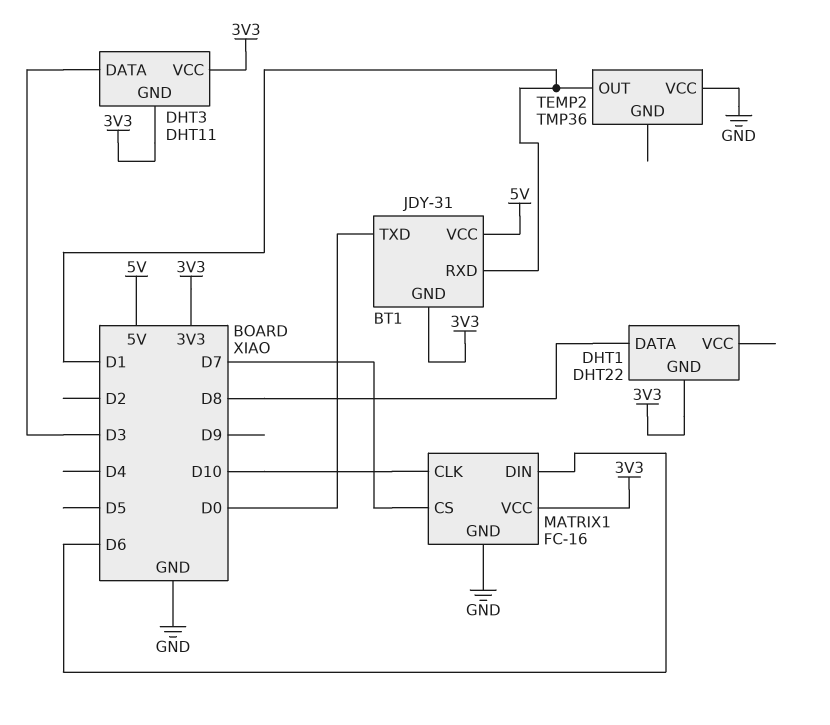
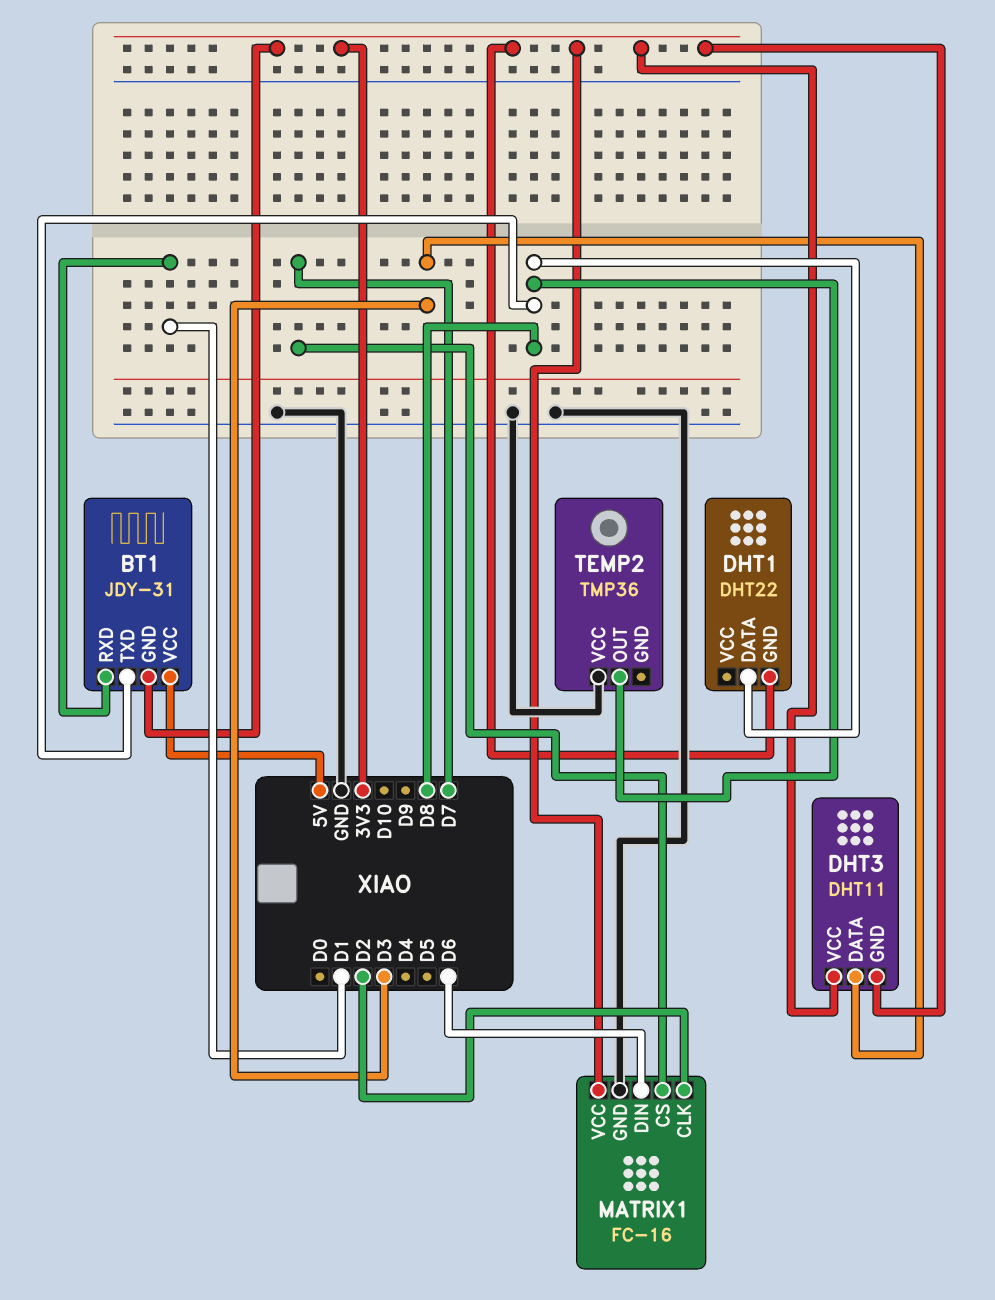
BT1 pin TXD: D0 -> D8
MATRIX1 pin CLK: D10 -> D2
TEMP2 pin OUT: D1 -> D8

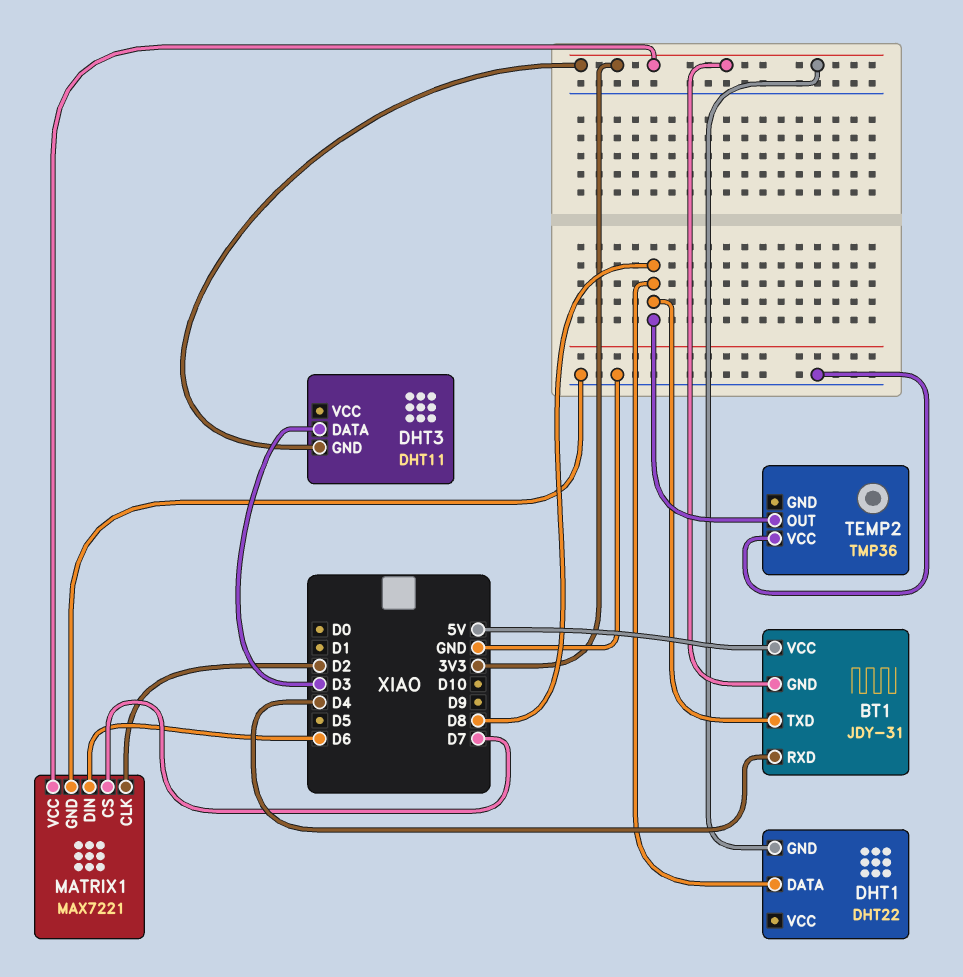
BT1 pin RXD: D1 -> D4
DHT3 pin VCC: 3V3 -> none
MATRIX1: FC-16 -> MAX7221

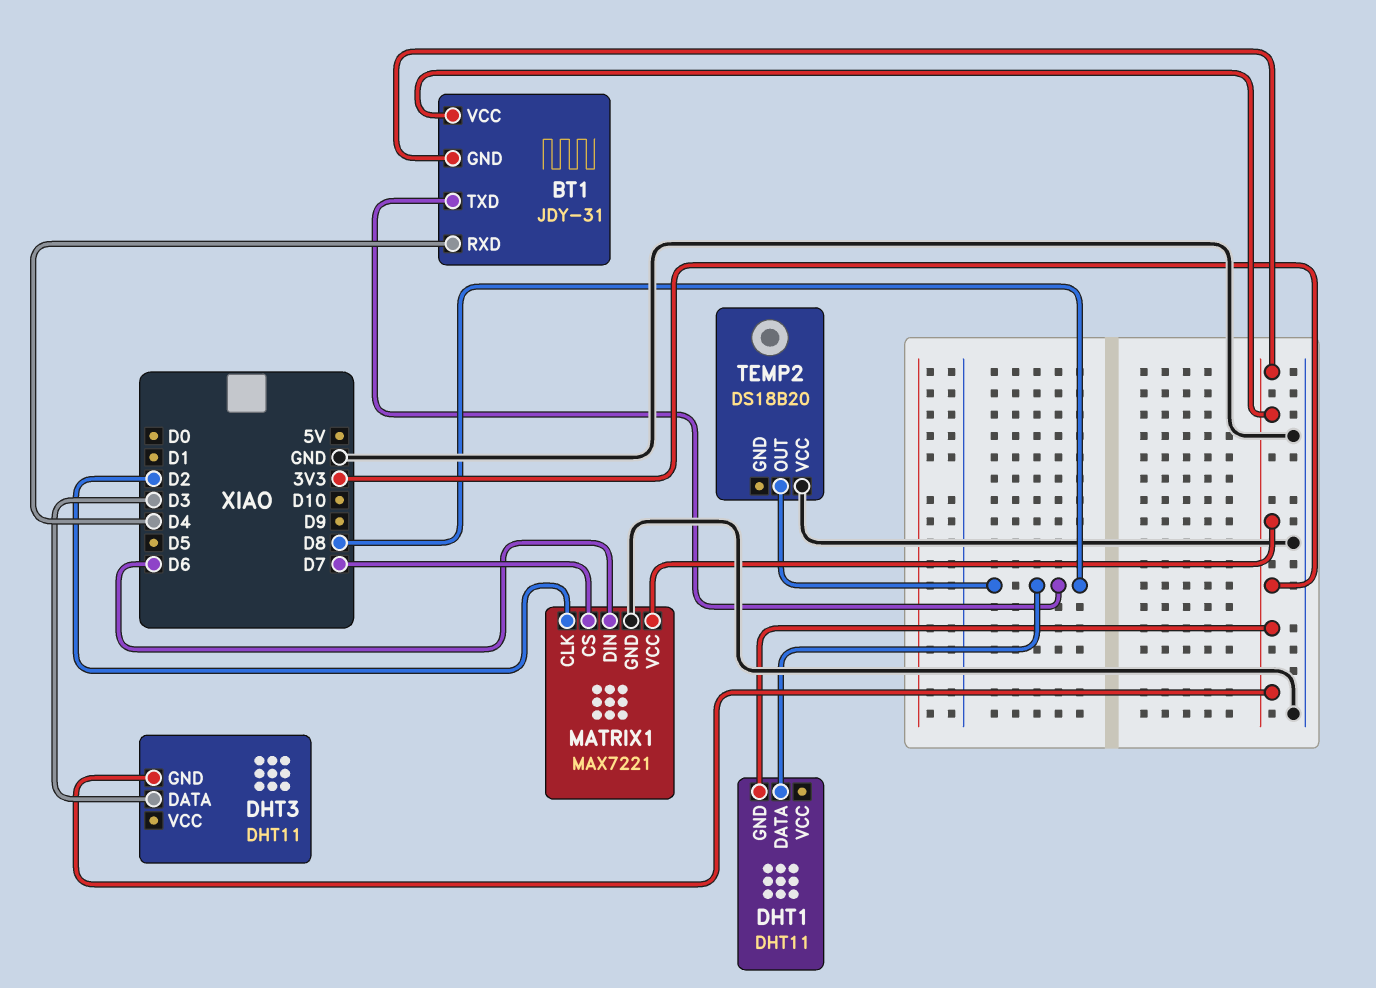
BT1 pin VCC: 5V -> 3V3
DHT1: DHT22 -> DHT11
TEMP2: TMP36 -> DS18B20

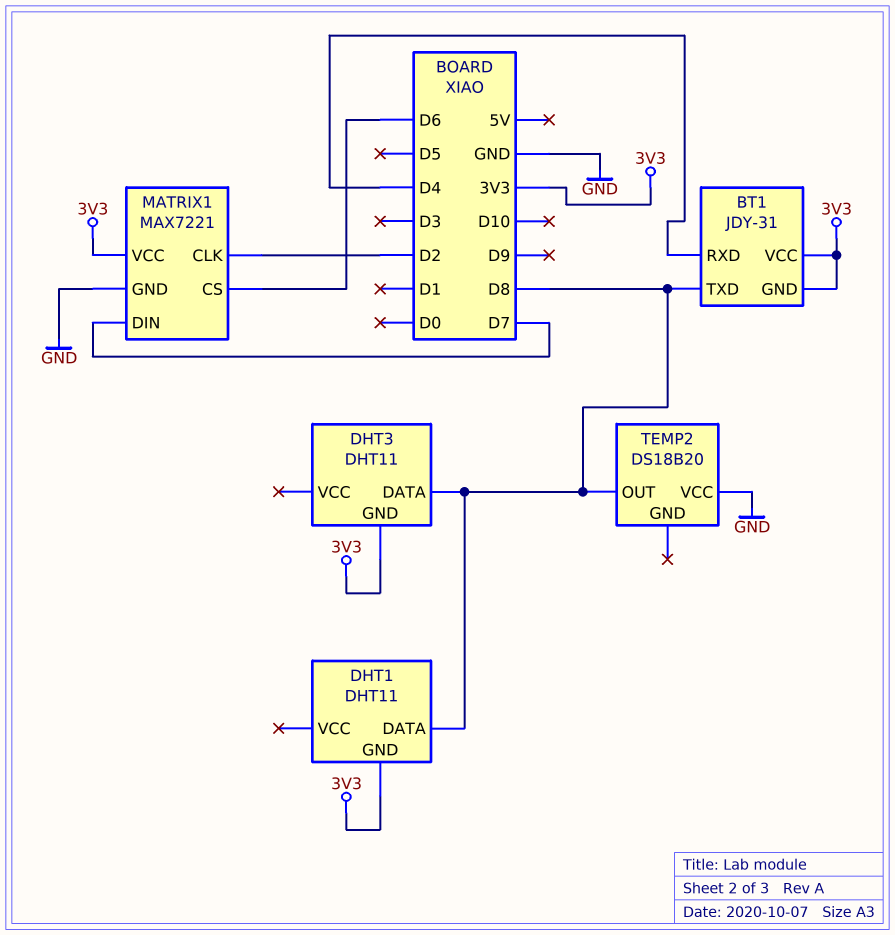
DHT3 pin DATA: D3 -> D8
MATRIX1 pin CS: D7 -> D6
MATRIX1 pin DIN: D6 -> D7

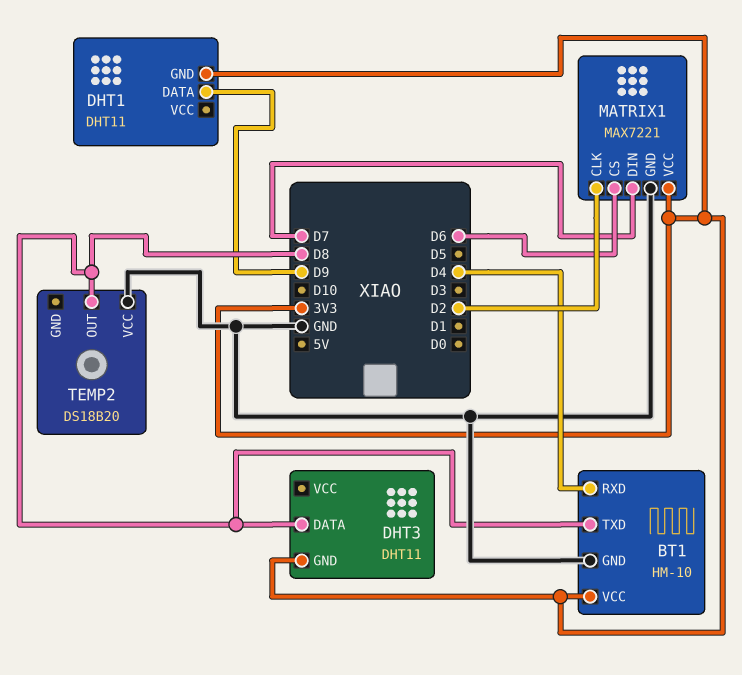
BT1: JDY-31 -> HM-10
BT1 pin GND: 3V3 -> GND
DHT1 pin DATA: D8 -> D9

